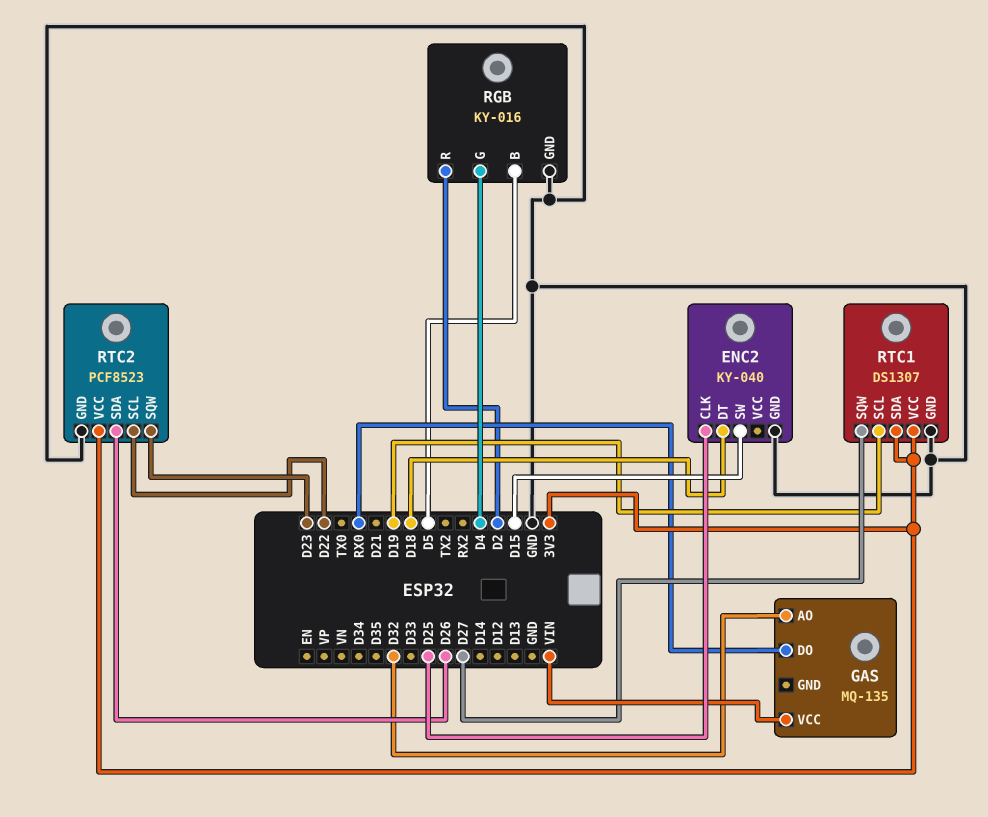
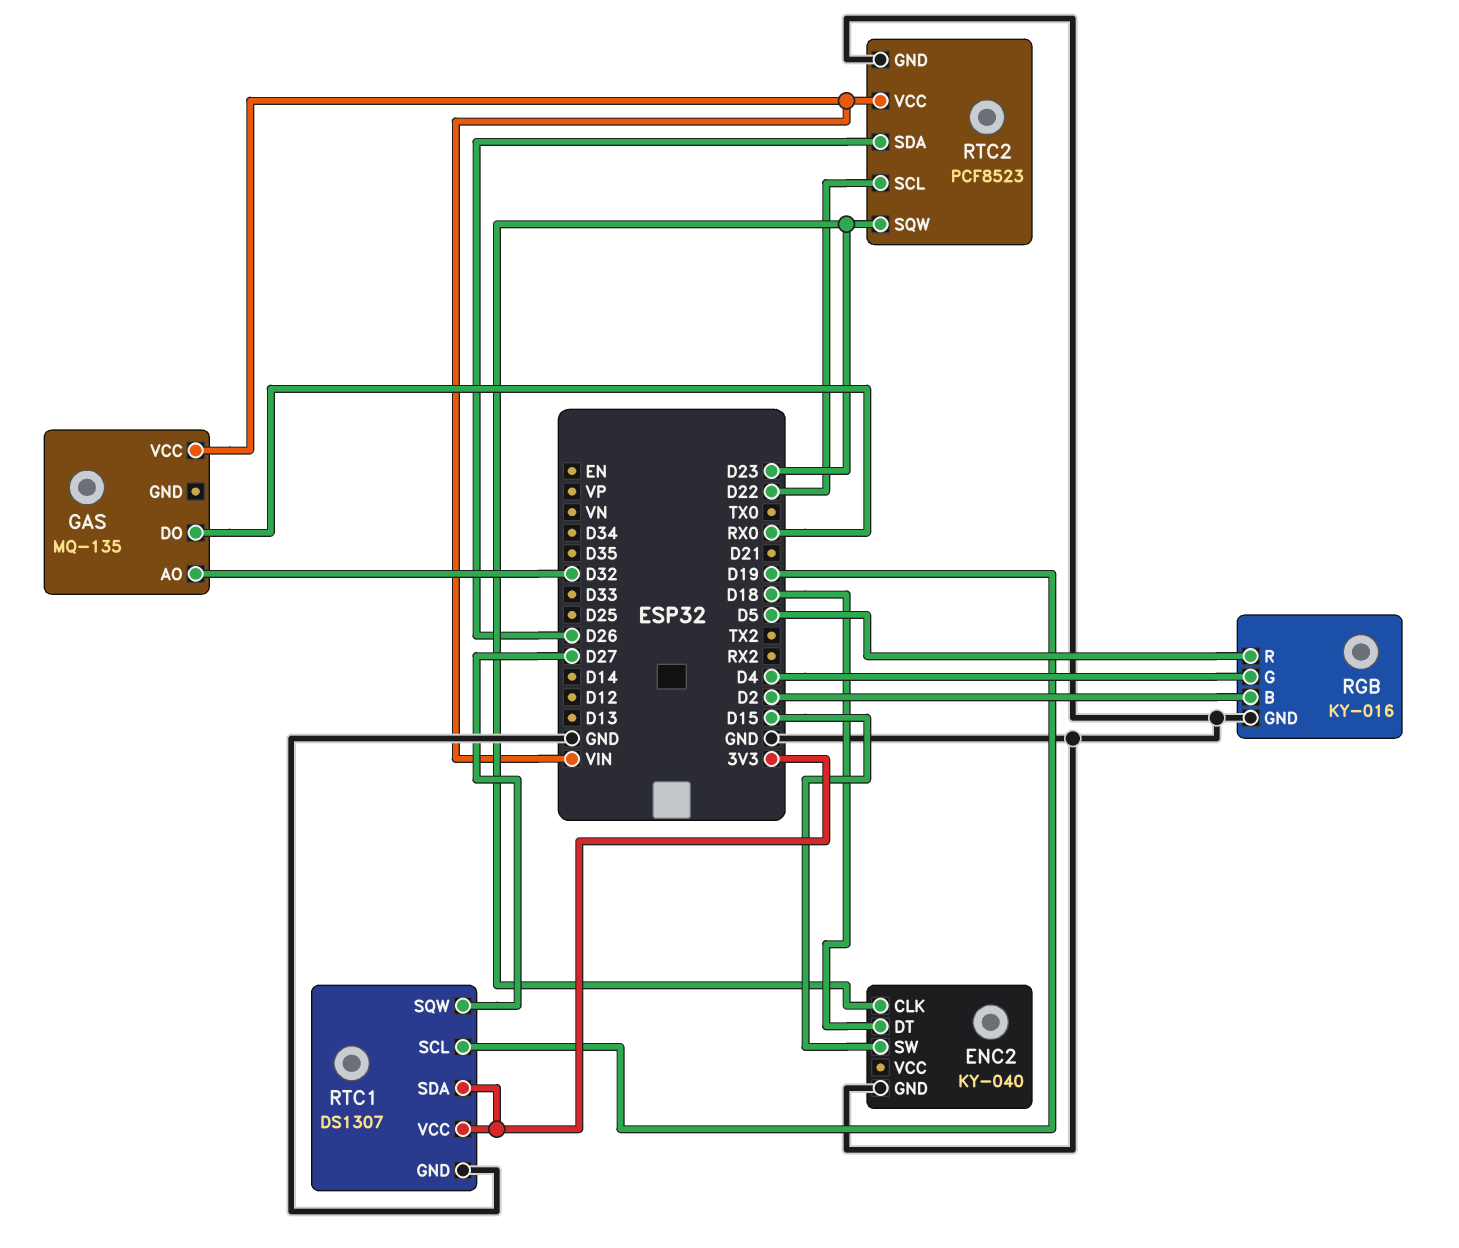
ENC2 pin CLK: D25 -> D23
RGB pin B: D5 -> D2
RGB pin R: D2 -> D5
RTC2 pin VCC: 3V3 -> VIN

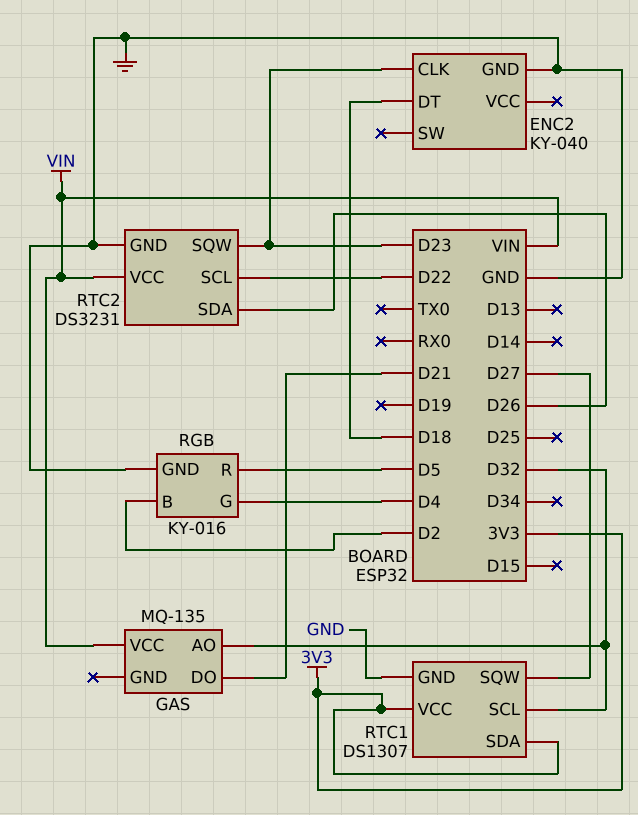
ENC2 pin SW: D15 -> none
GAS pin DO: RX0 -> D21
RTC1 pin SCL: D19 -> D32
RTC2: PCF8523 -> DS3231

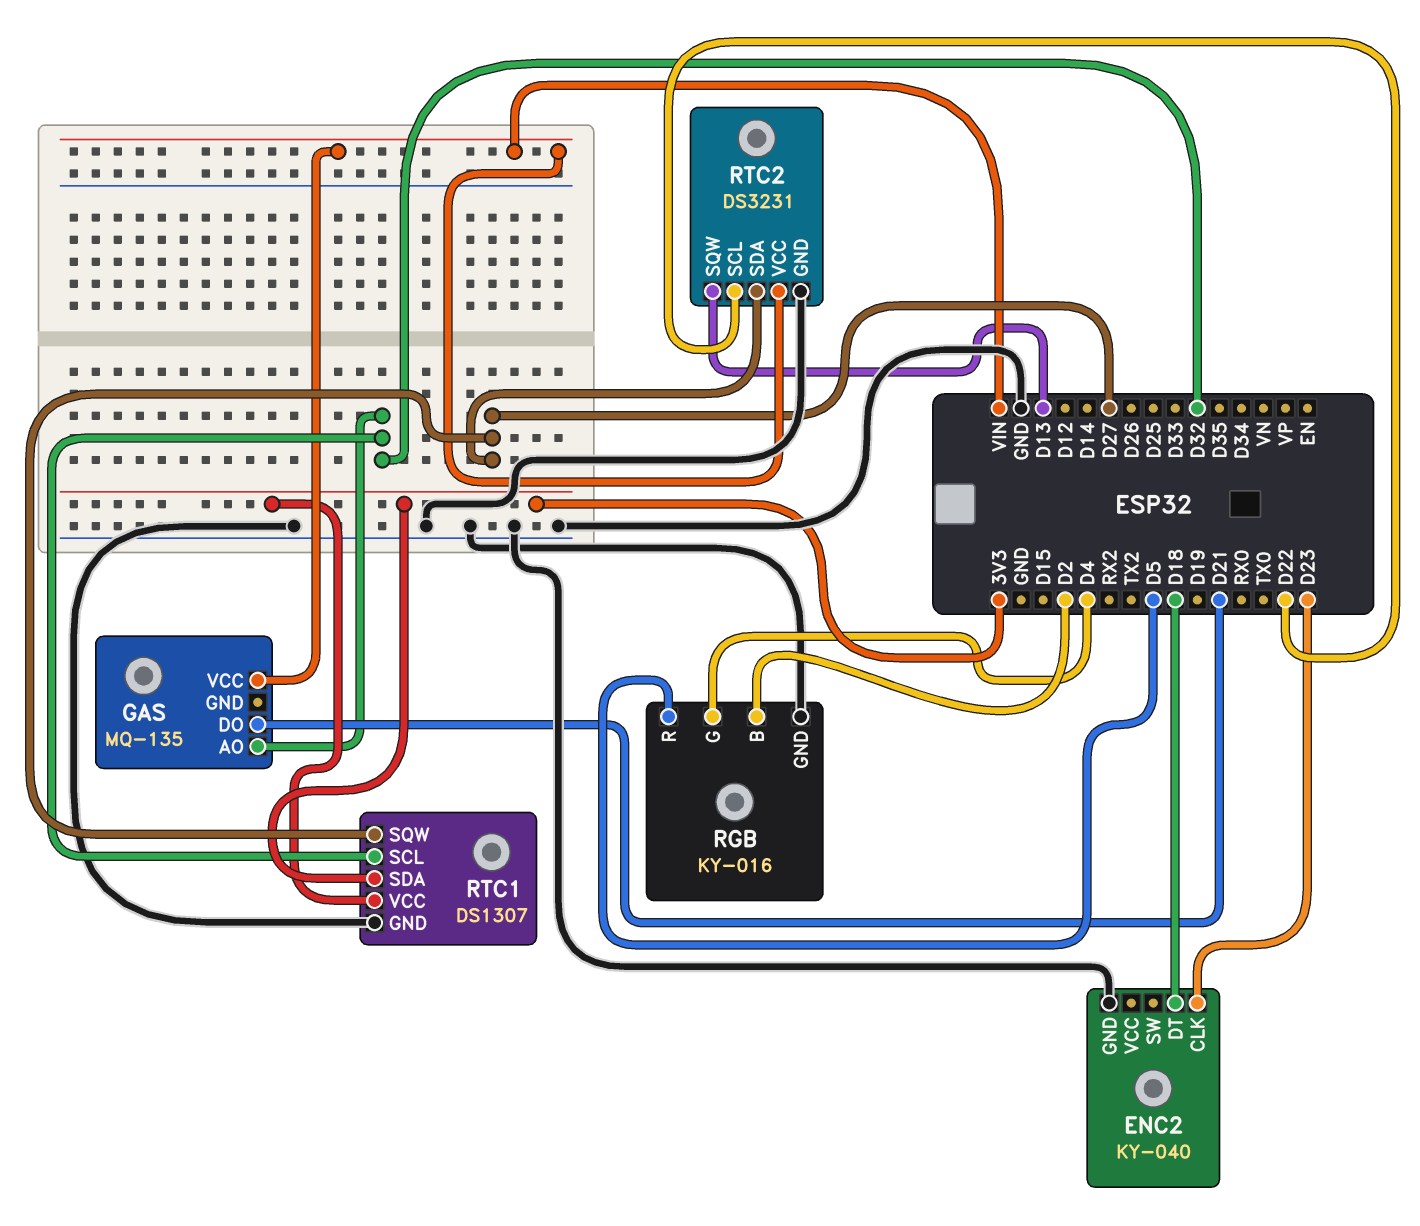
RTC2 pin SDA: D26 -> D27
RTC2 pin SQW: D23 -> D13

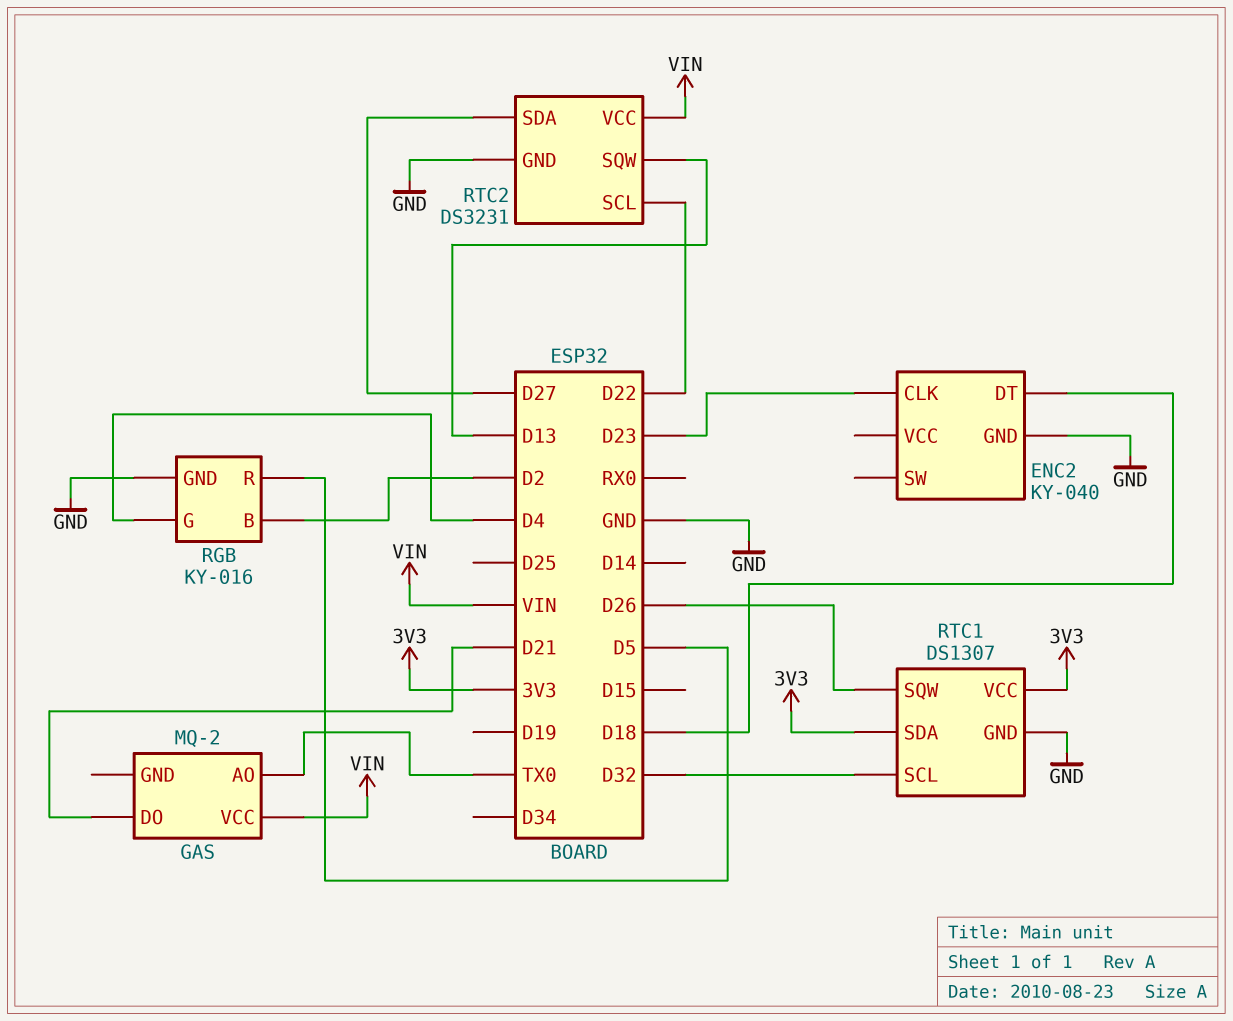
GAS: MQ-135 -> MQ-2
GAS pin AO: D32 -> TX0
RTC1 pin SQW: D27 -> D26

